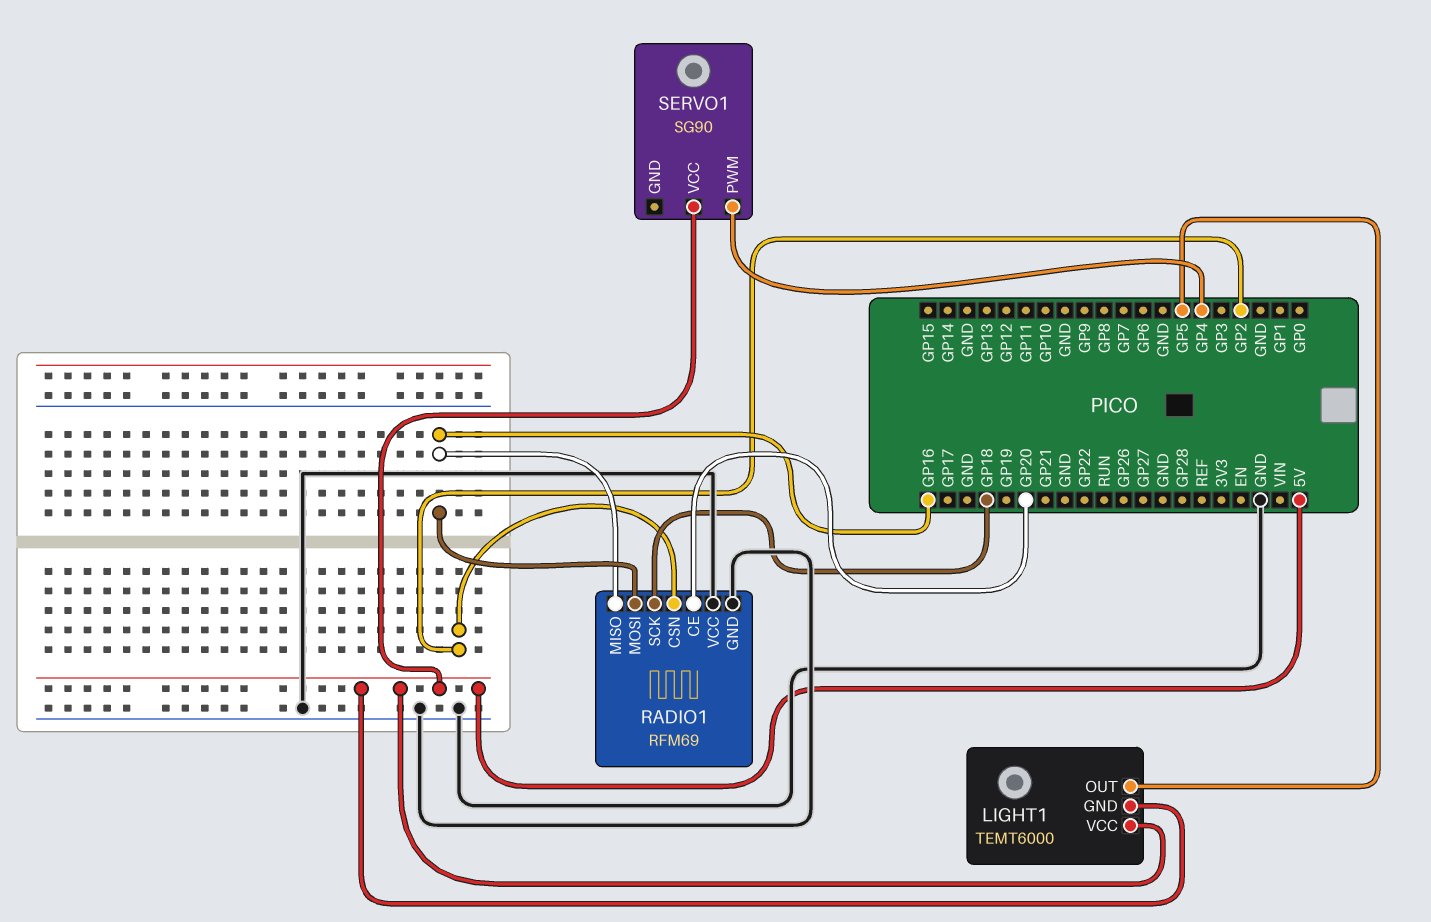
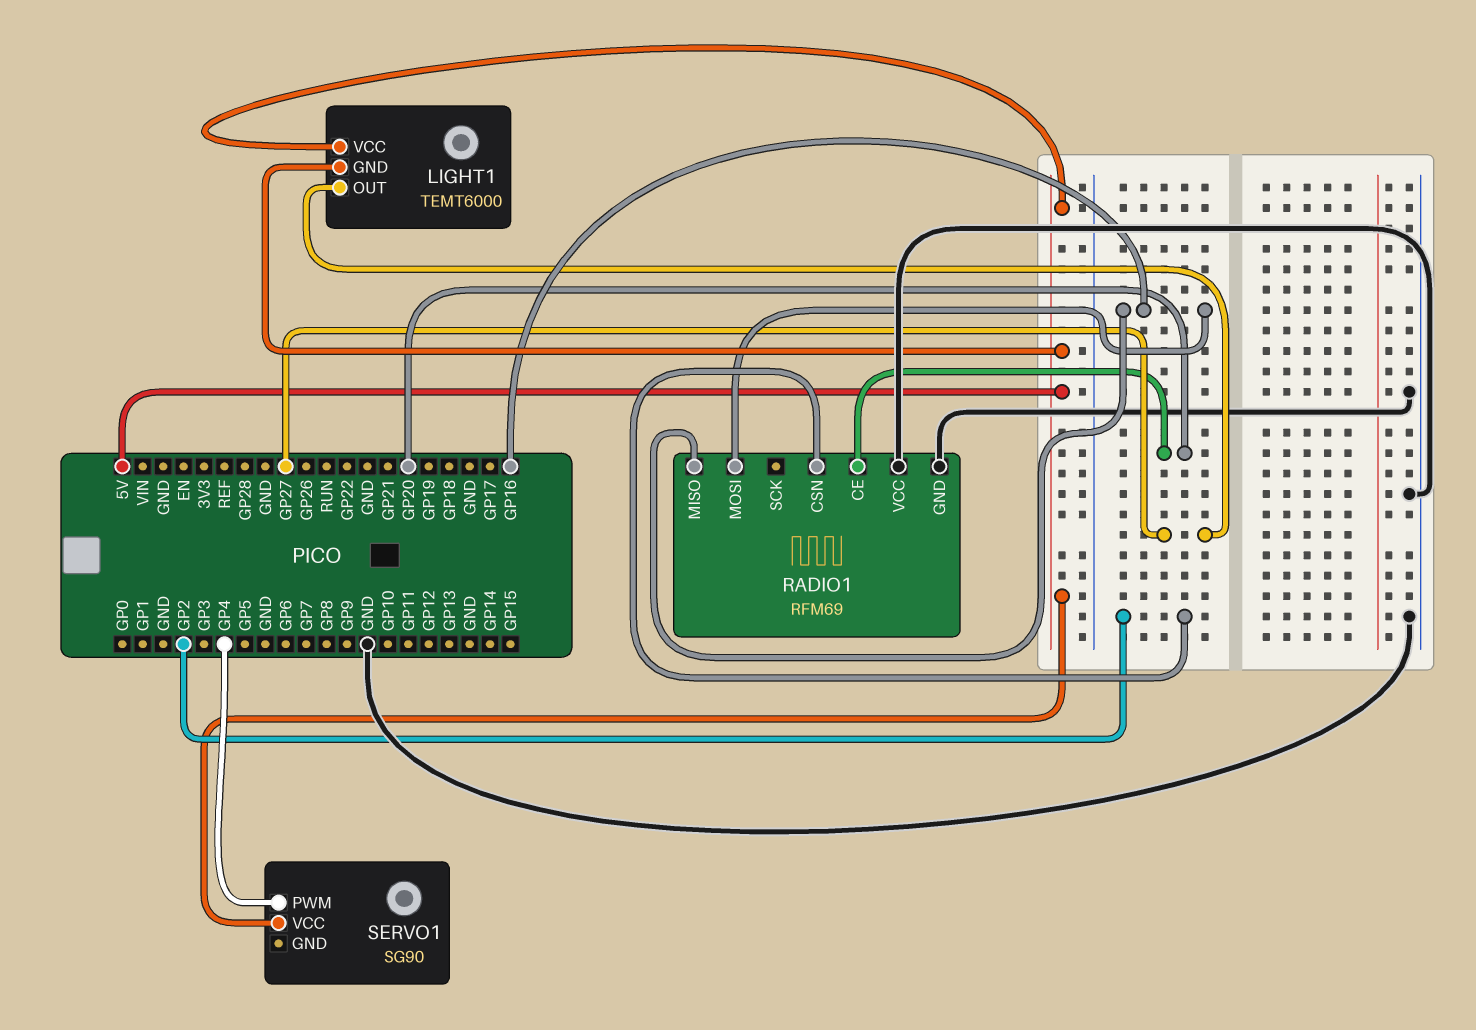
LIGHT1 pin OUT: GP5 -> GP27
RADIO1 pin SCK: GP18 -> none

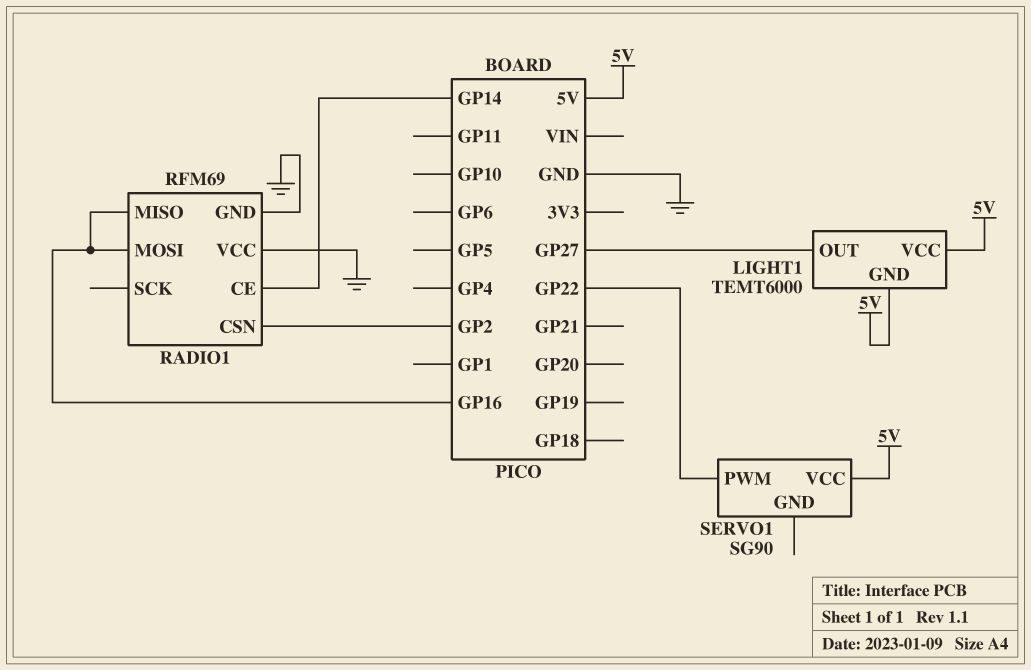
RADIO1 pin CE: GP20 -> GP14
SERVO1 pin PWM: GP4 -> GP22

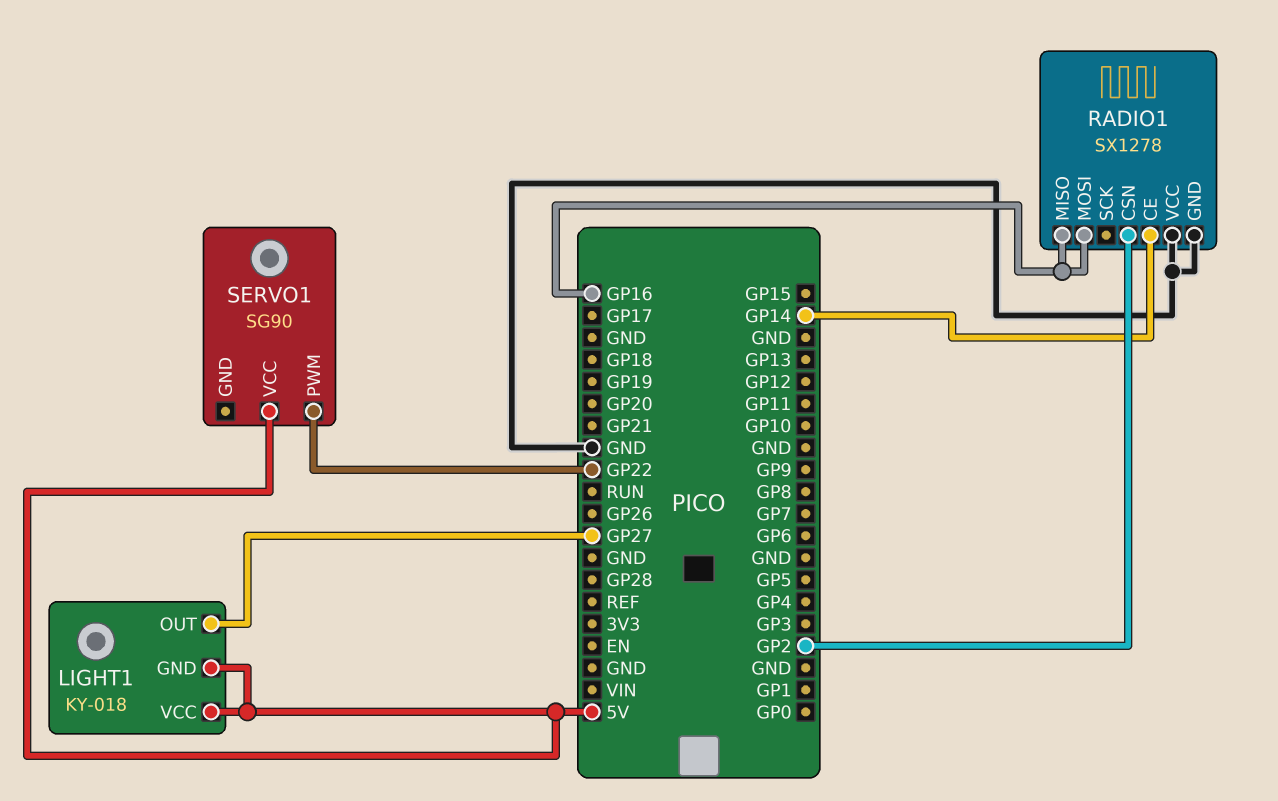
LIGHT1: TEMT6000 -> KY-018
RADIO1: RFM69 -> SX1278

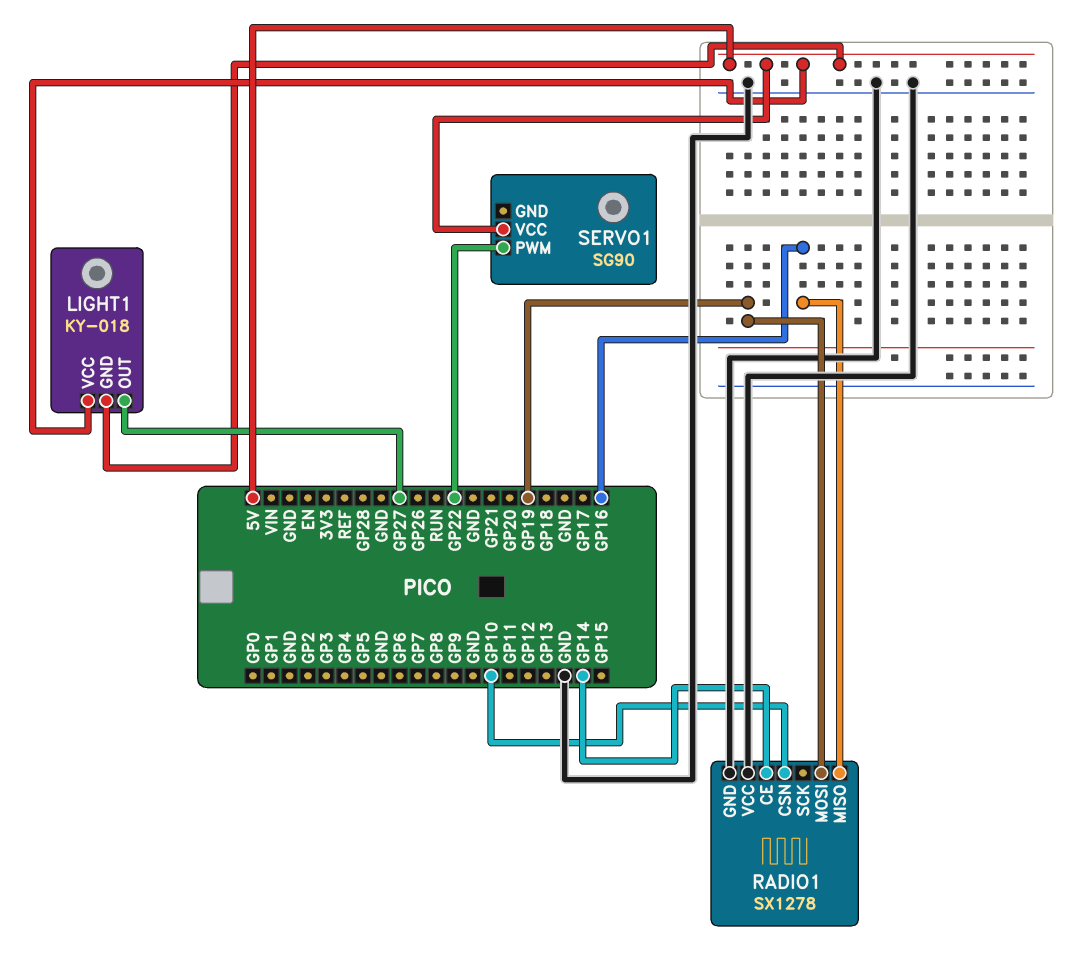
RADIO1 pin CSN: GP2 -> GP10
RADIO1 pin MOSI: GP16 -> GP19

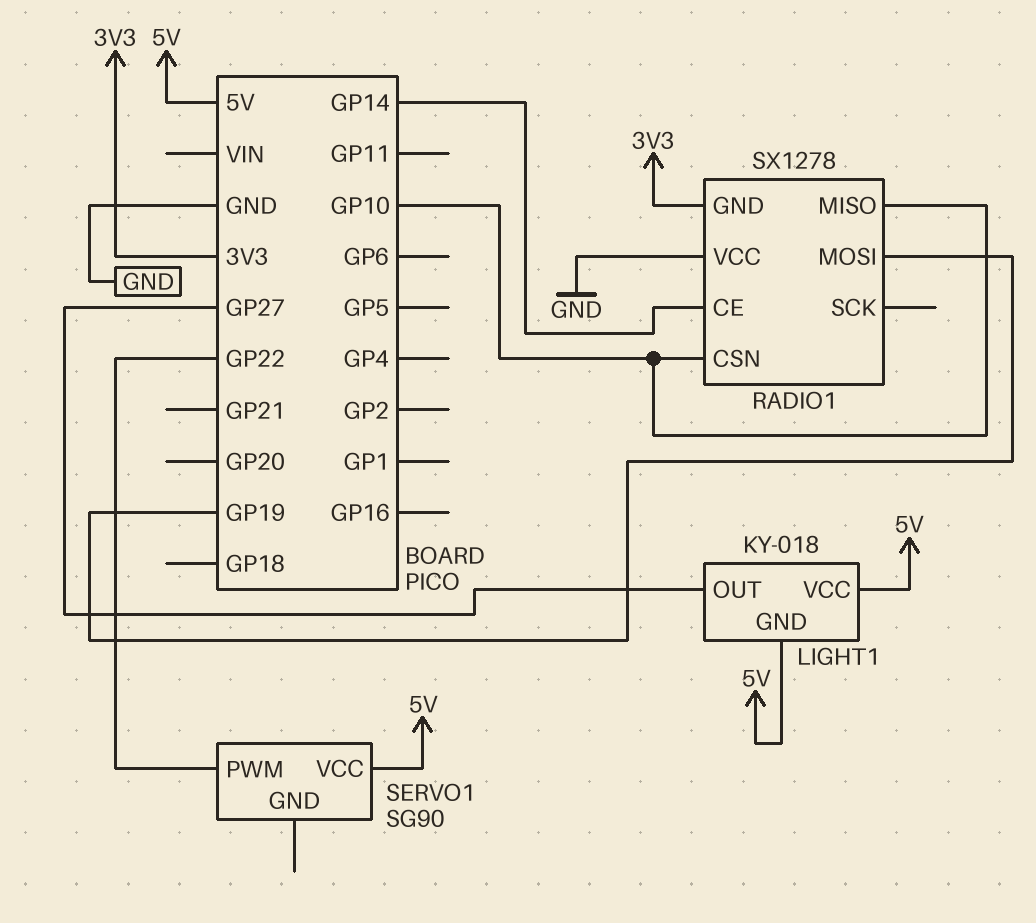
RADIO1 pin GND: GND -> 3V3
RADIO1 pin MISO: GP16 -> GP10

